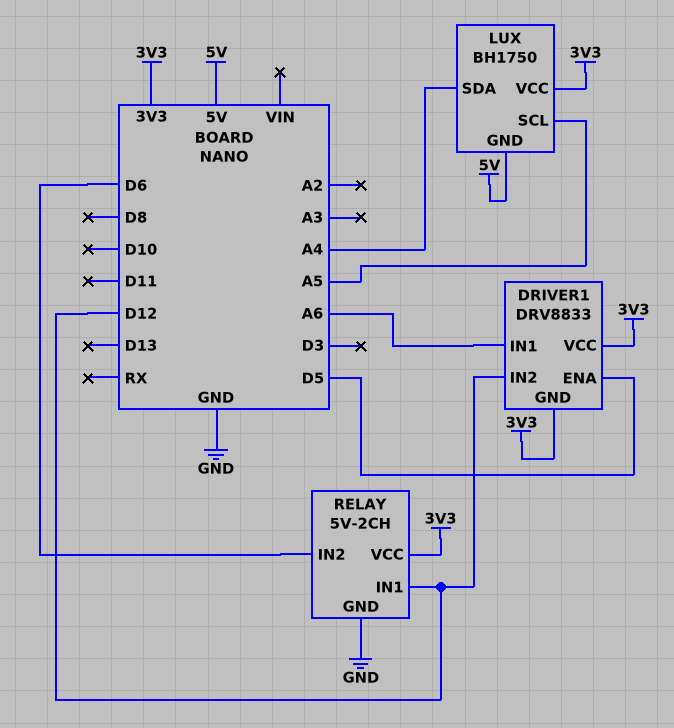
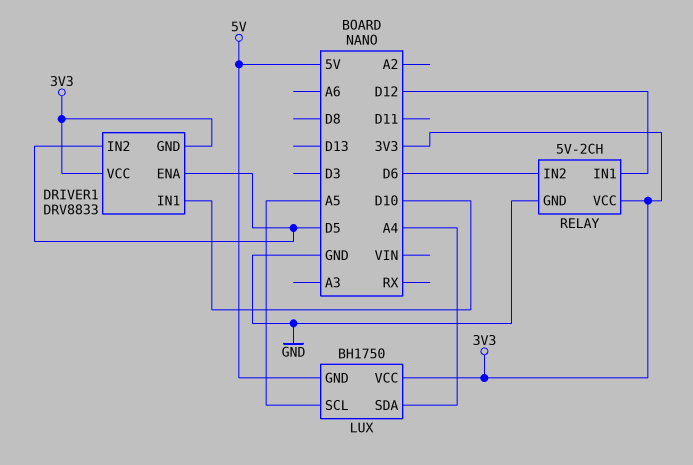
DRIVER1 pin IN1: A6 -> D10
DRIVER1 pin IN2: D12 -> D5

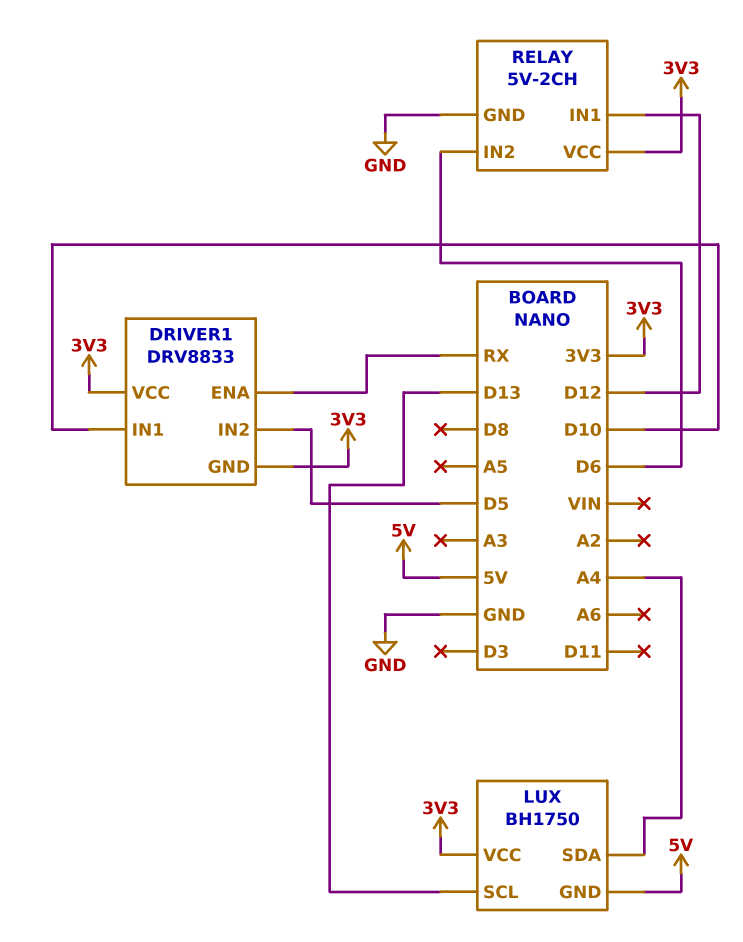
DRIVER1 pin ENA: D5 -> RX
LUX pin SCL: A5 -> D13

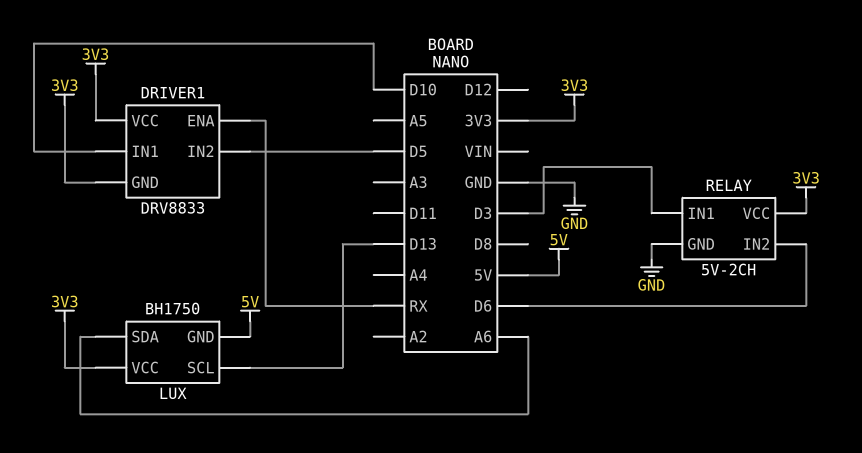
LUX pin SDA: A4 -> A6
RELAY pin IN1: D12 -> D3

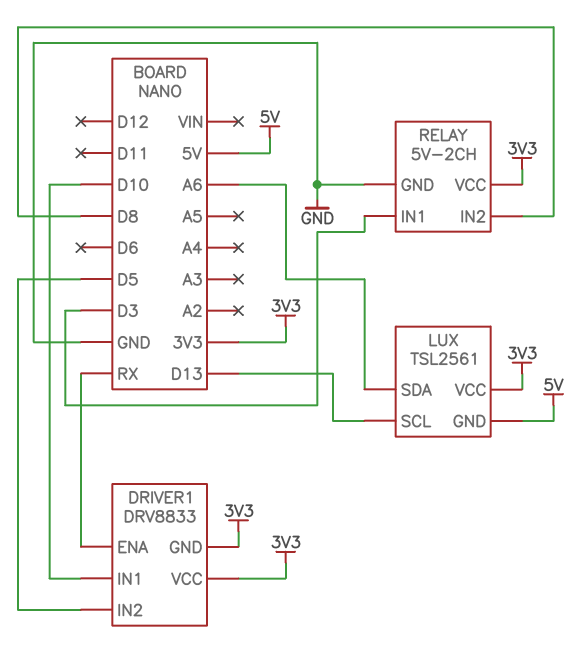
LUX: BH1750 -> TSL2561
RELAY pin IN2: D6 -> D8

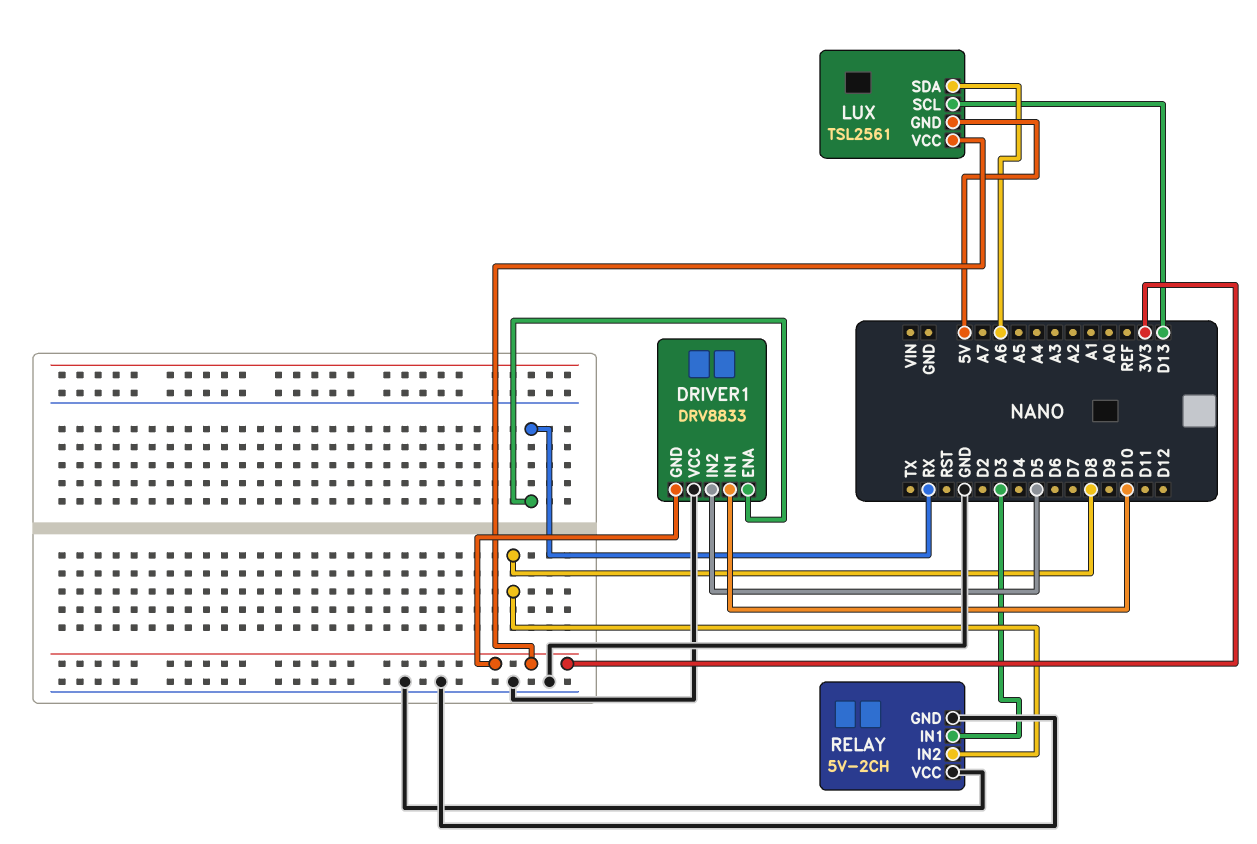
DRIVER1 pin VCC: 3V3 -> GND
RELAY pin VCC: 3V3 -> GND

